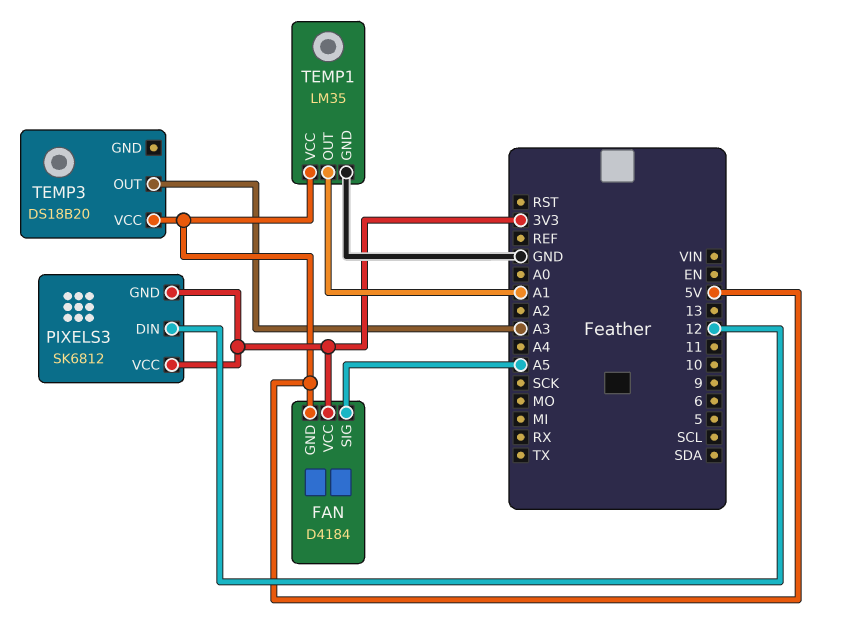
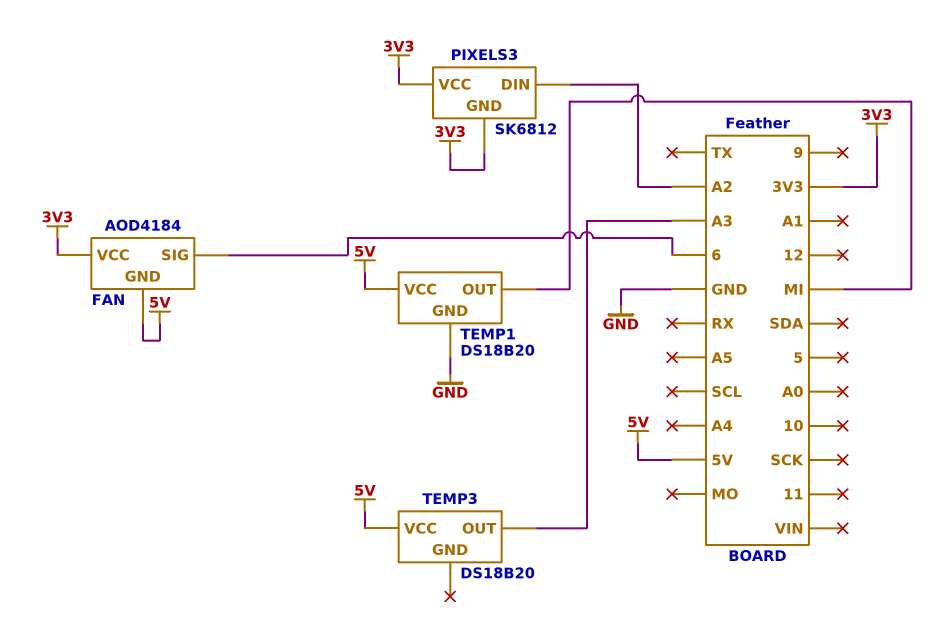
FAN: D4184 -> AOD4184
FAN pin SIG: A5 -> 6
PIXELS3 pin DIN: 12 -> A2
TEMP1: LM35 -> DS18B20
TEMP1 pin OUT: A1 -> MI

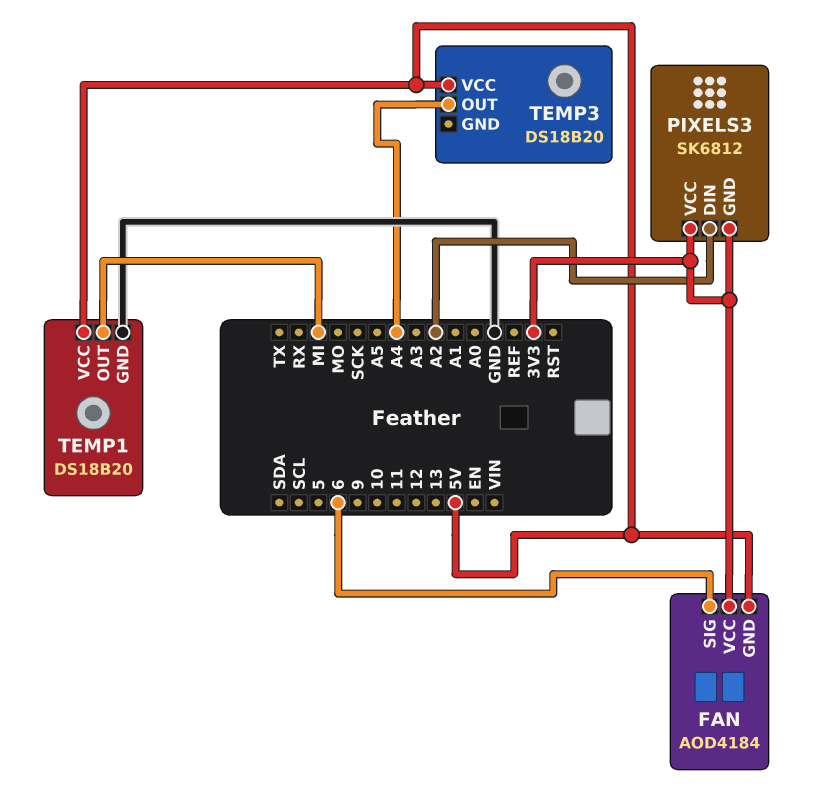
TEMP3 pin OUT: A3 -> A4

